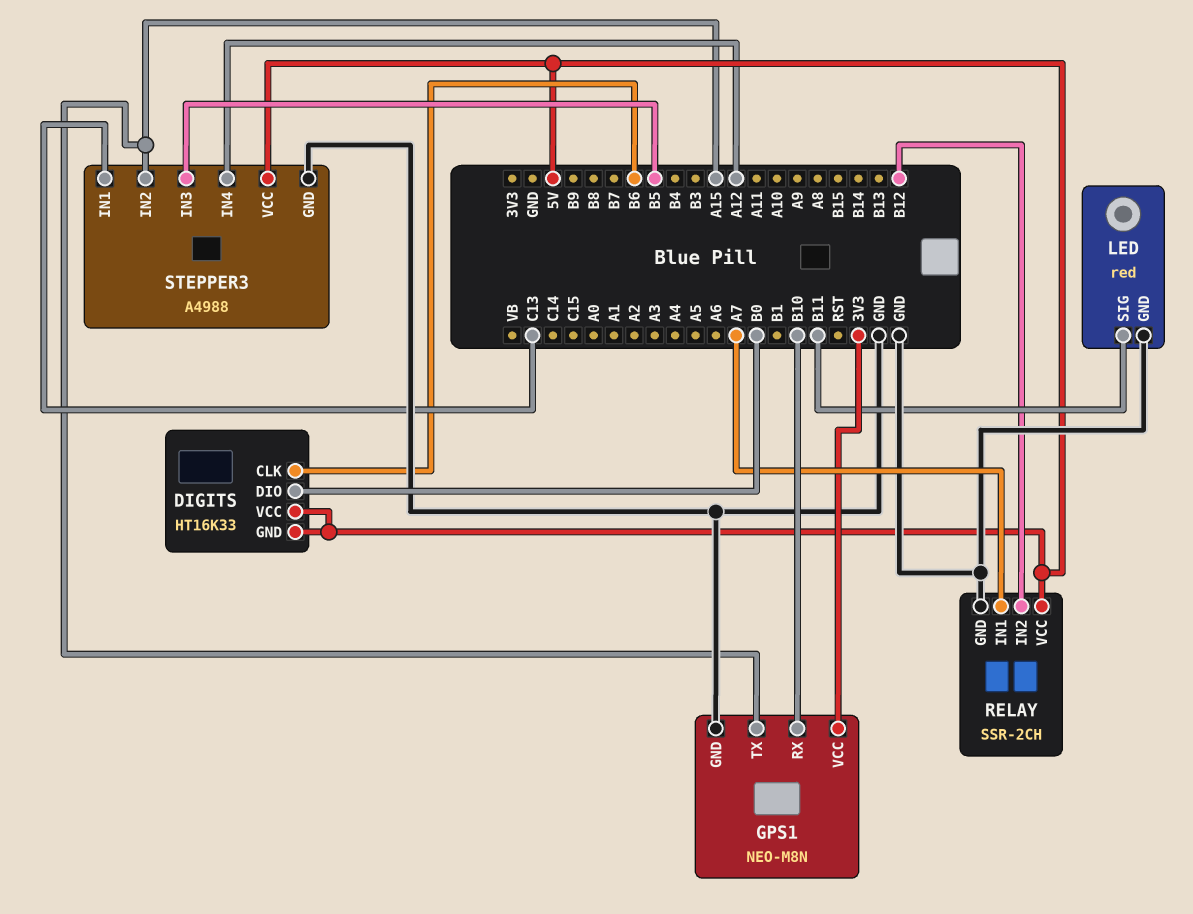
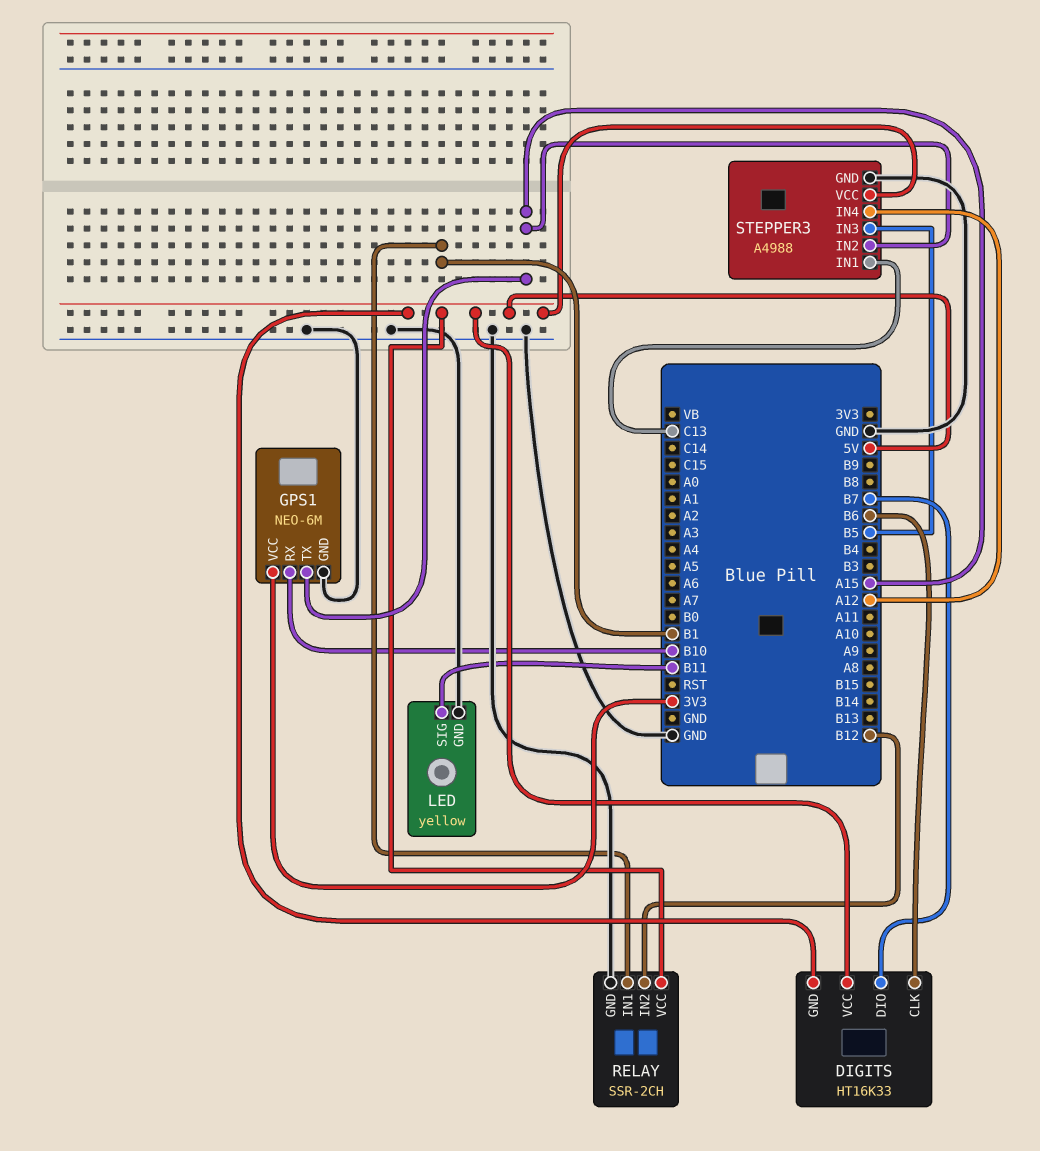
DIGITS pin DIO: B0 -> B7
GPS1: NEO-M8N -> NEO-6M
LED: red -> yellow
RELAY pin IN1: A7 -> B1

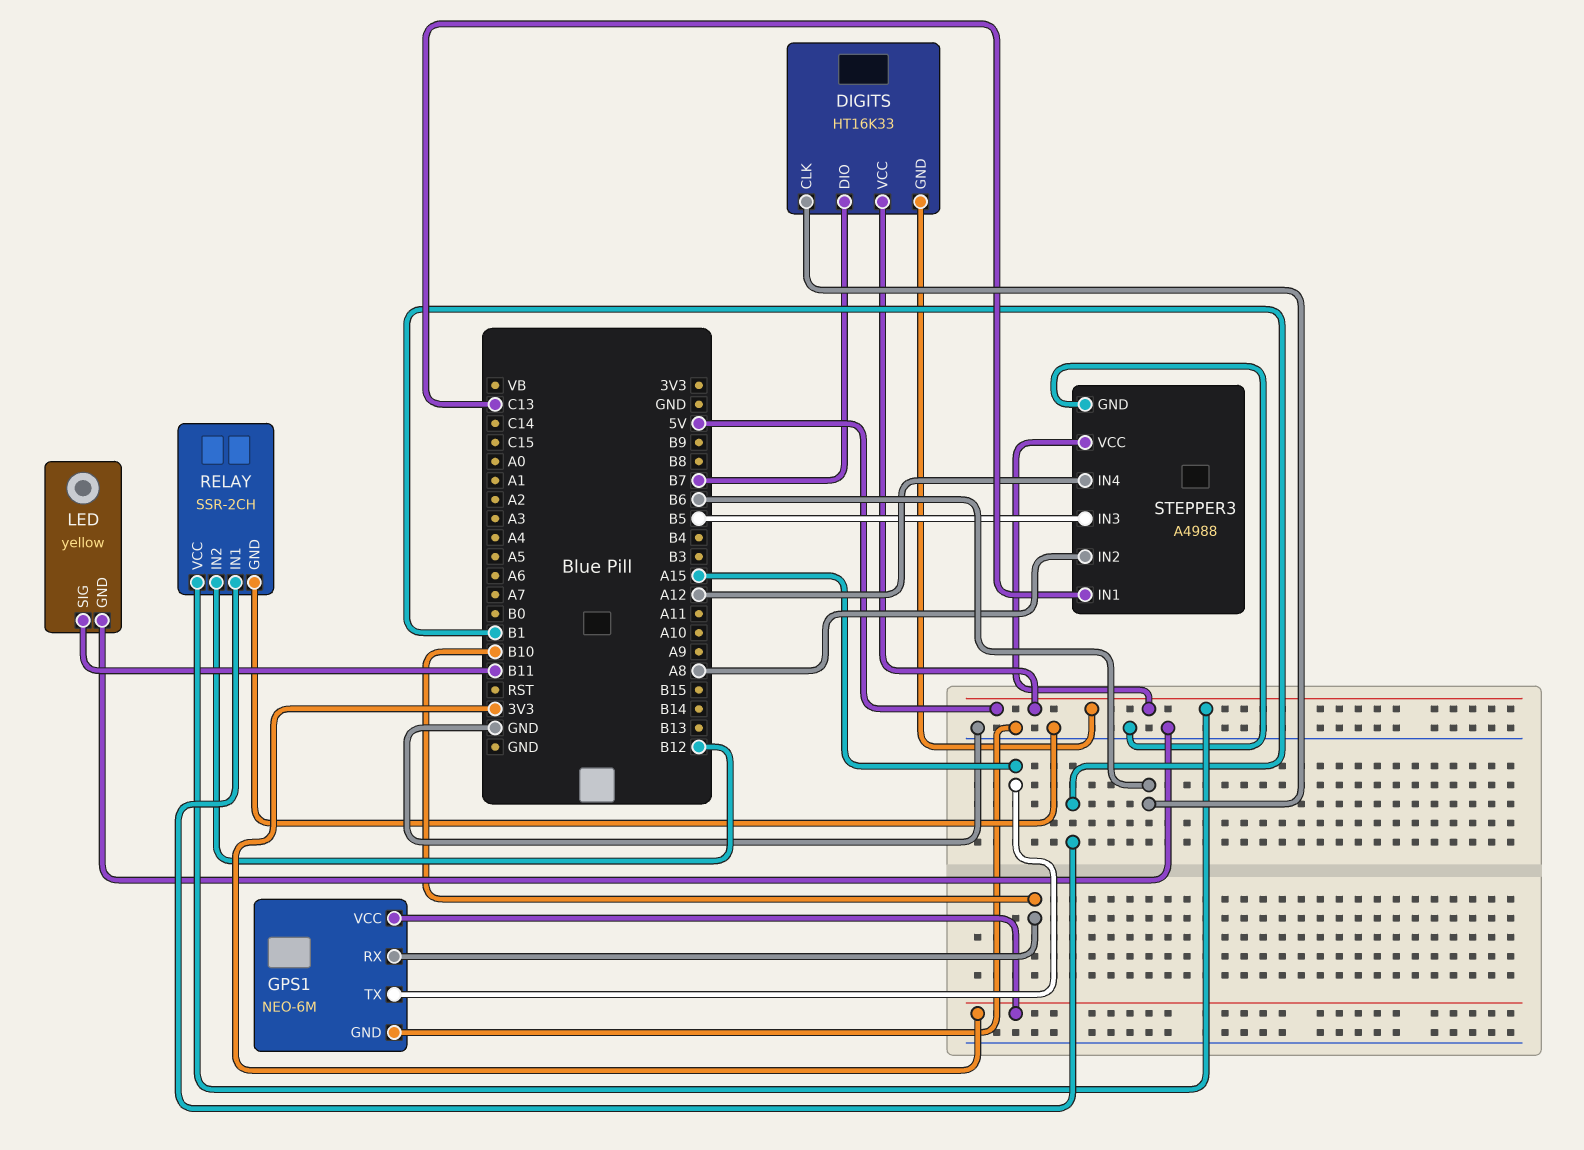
STEPPER3 pin IN2: A15 -> A8

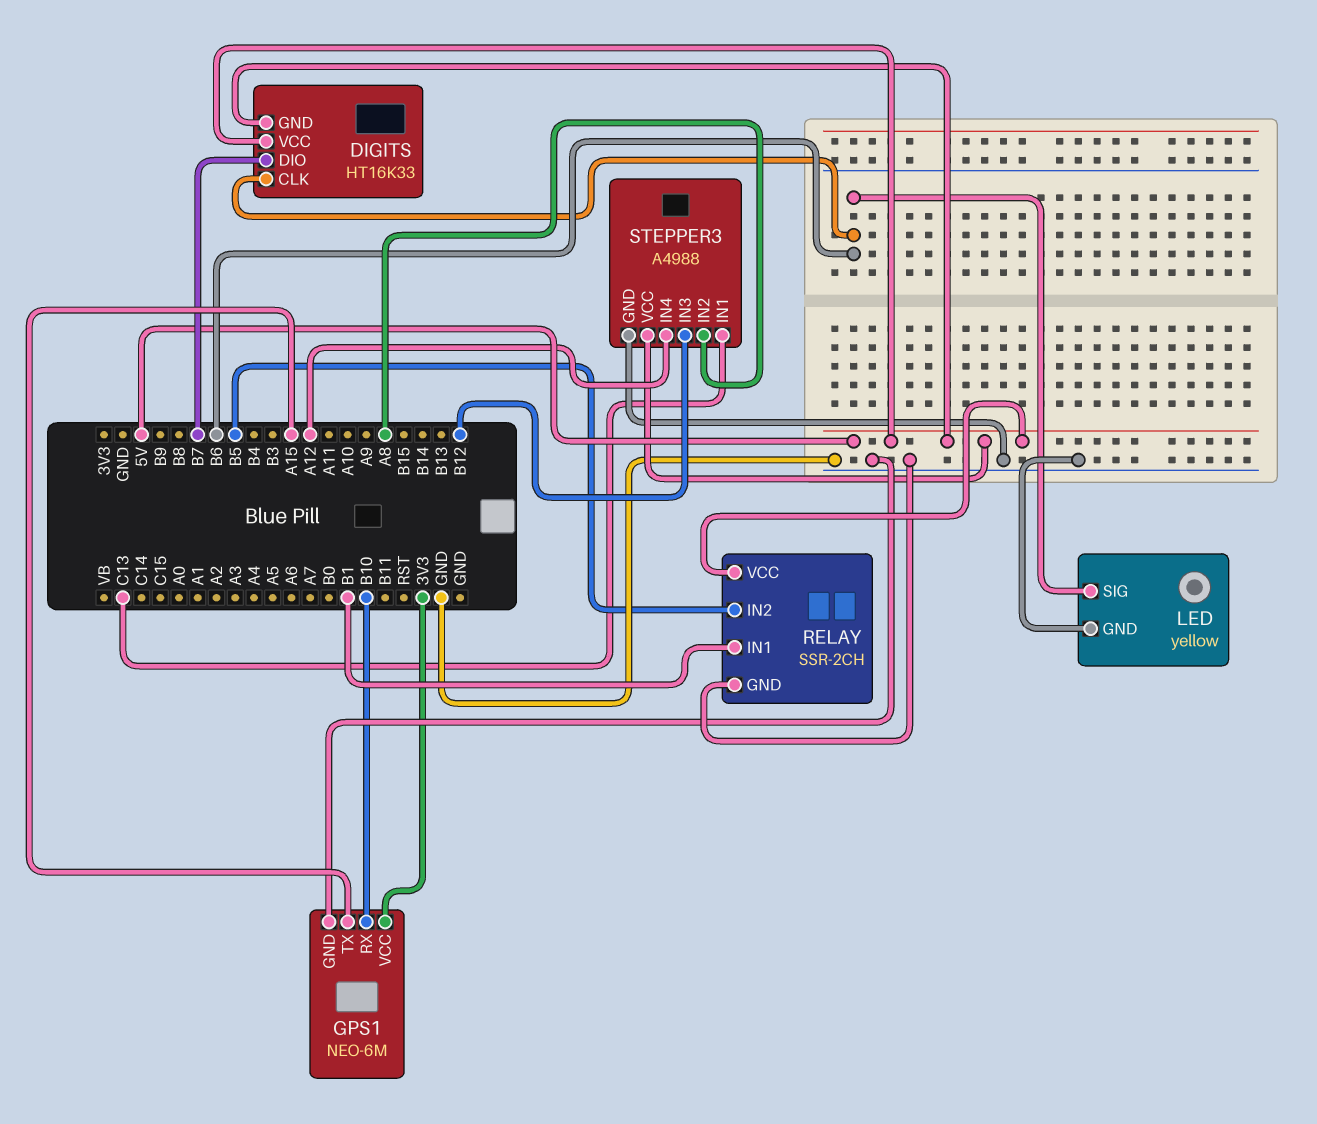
LED pin SIG: B11 -> B6
RELAY pin IN2: B12 -> B5
STEPPER3 pin IN3: B5 -> B12

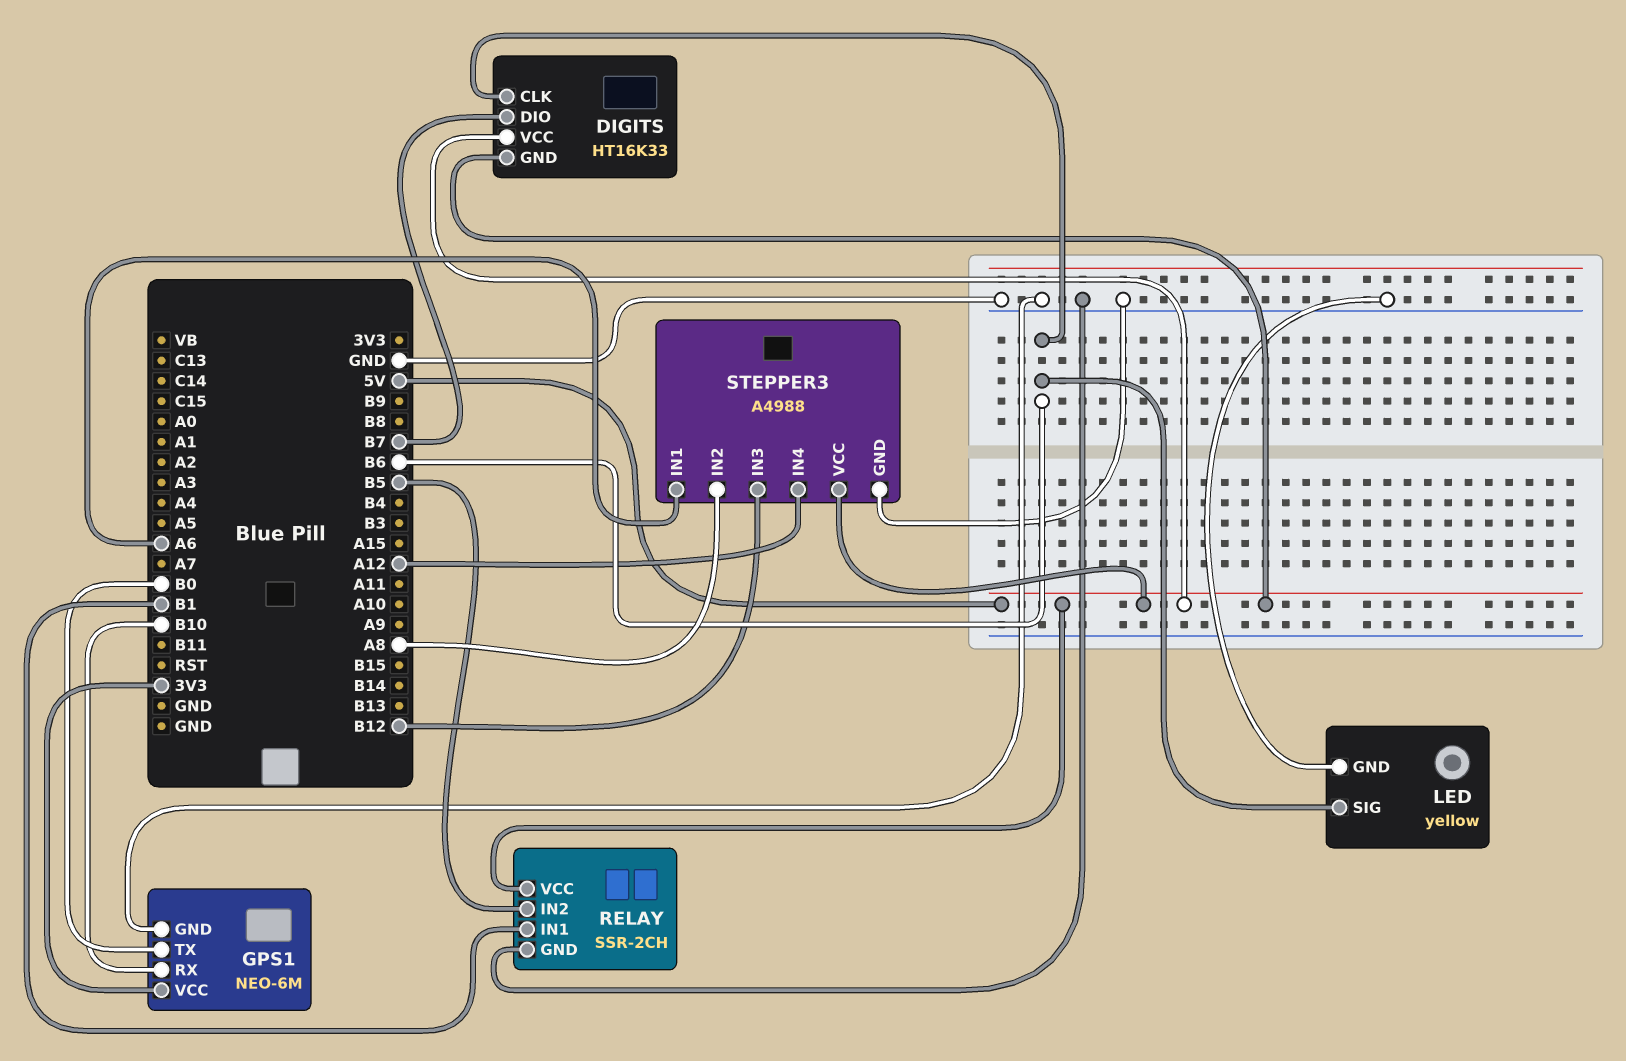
GPS1 pin TX: A15 -> B0
STEPPER3 pin IN1: C13 -> A6

